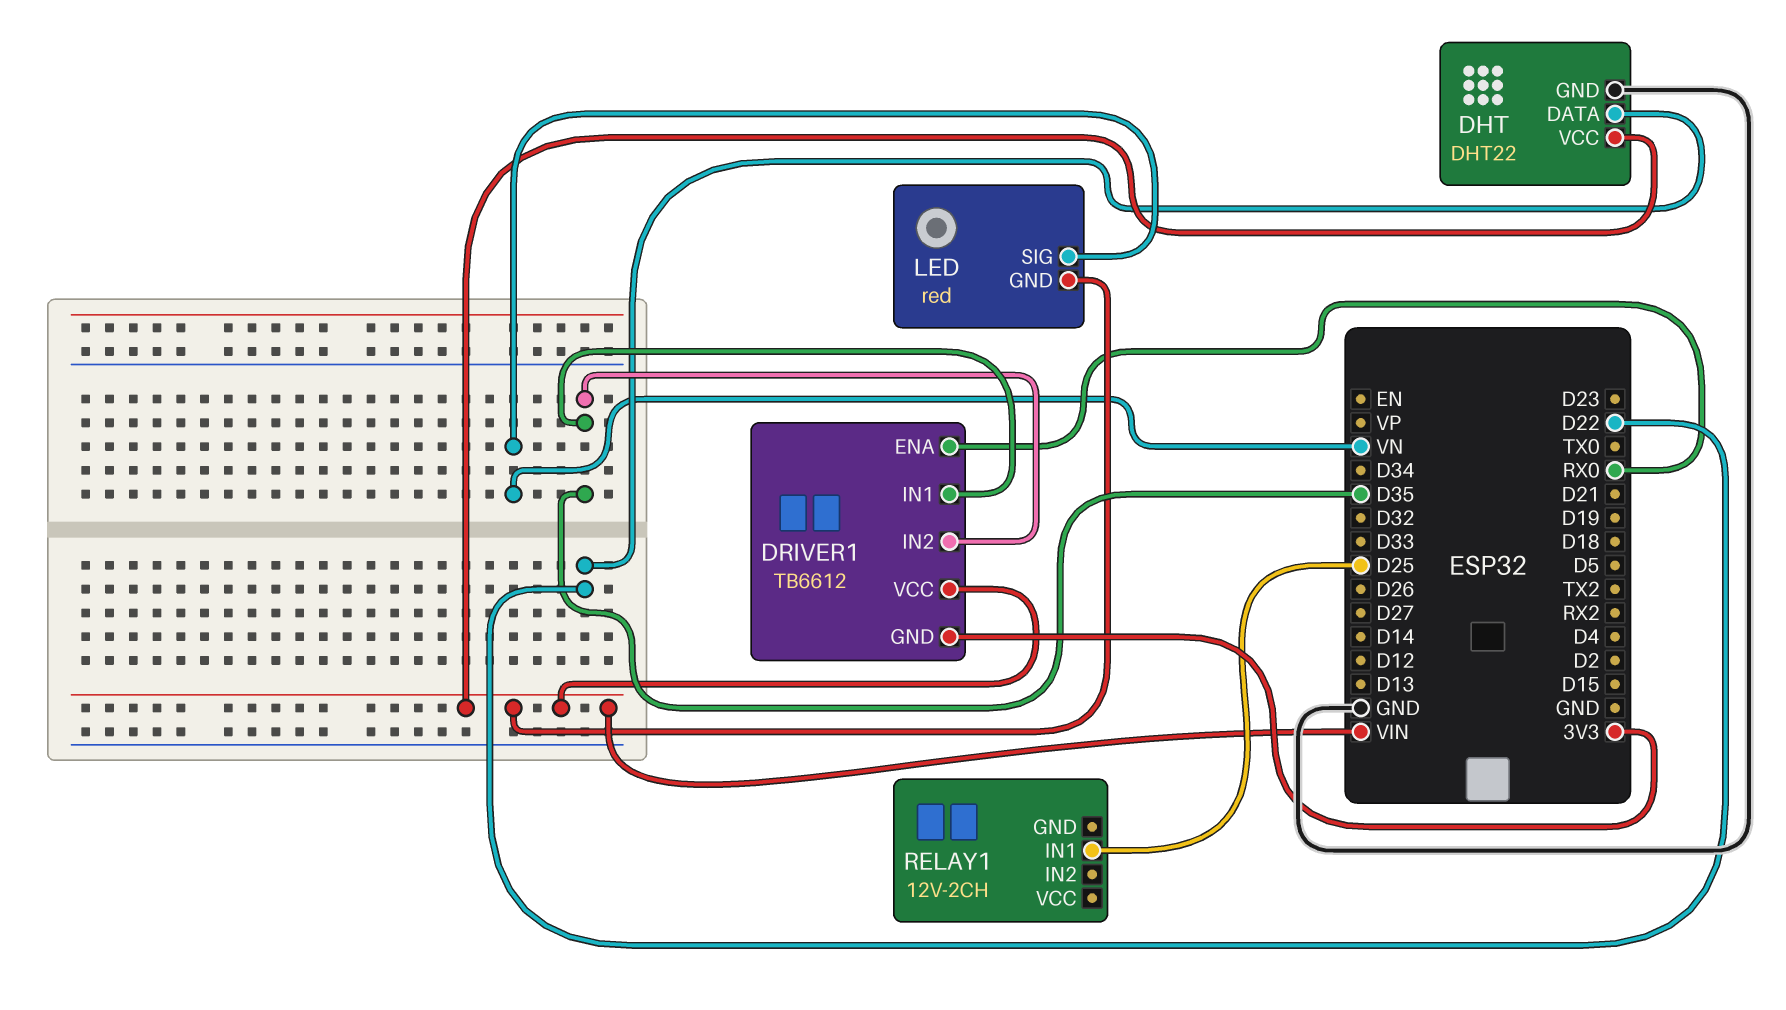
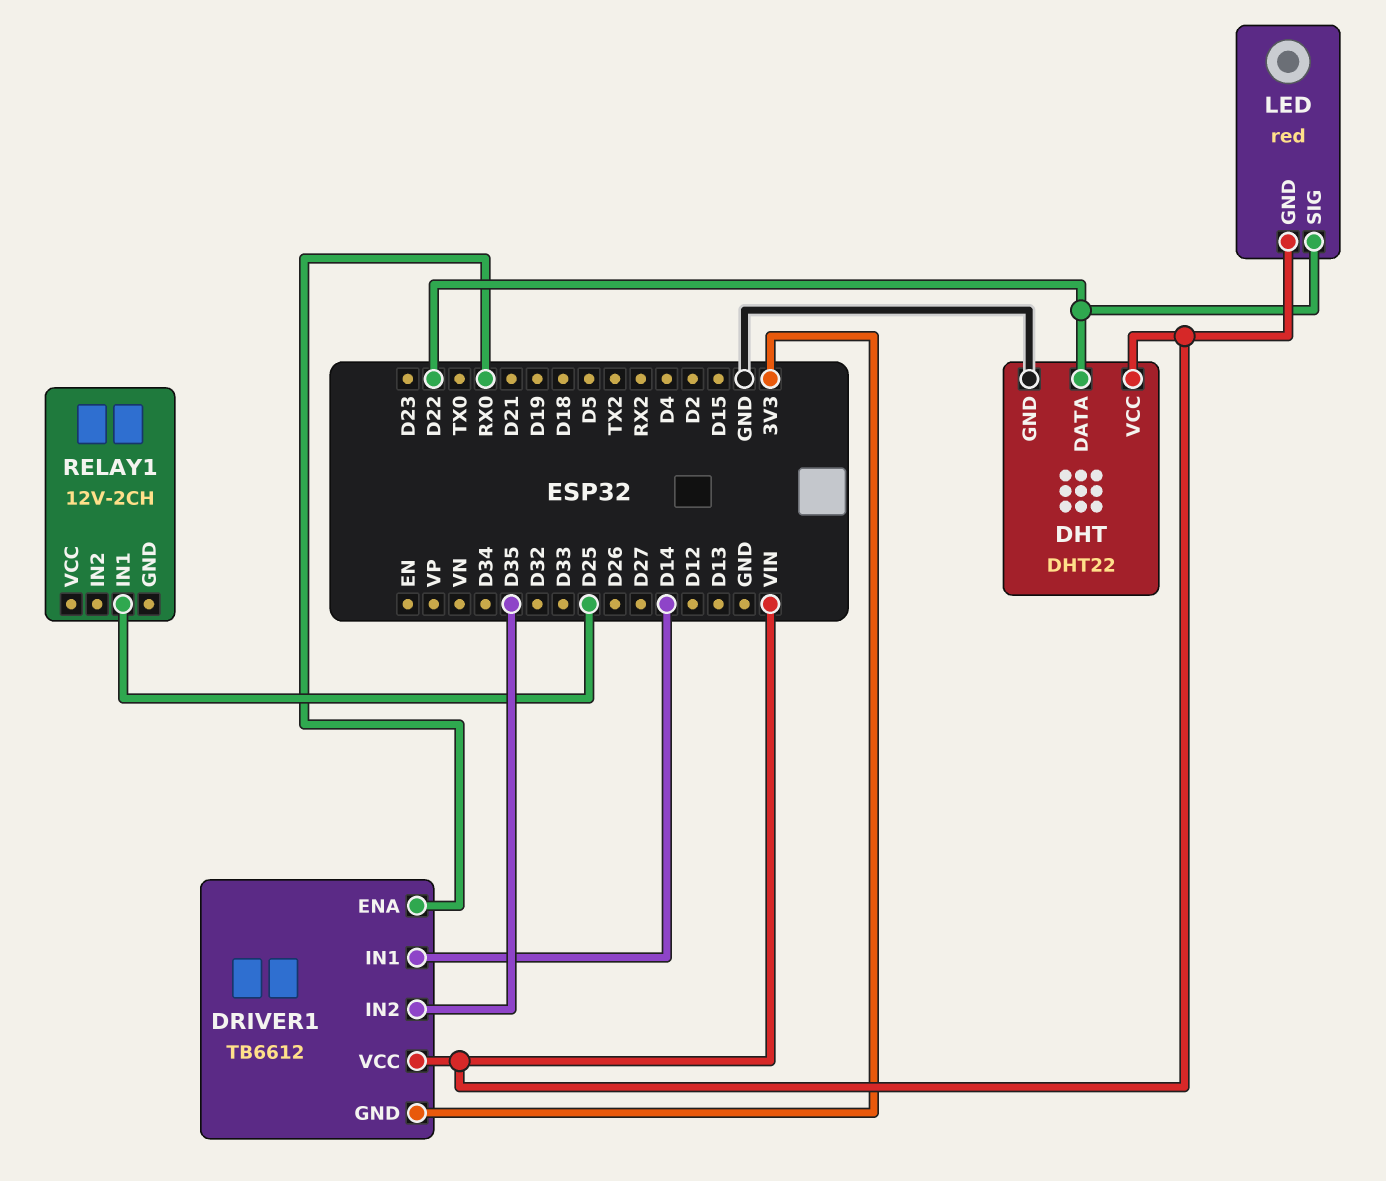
DRIVER1 pin IN1: D35 -> D14
LED pin SIG: VN -> D22

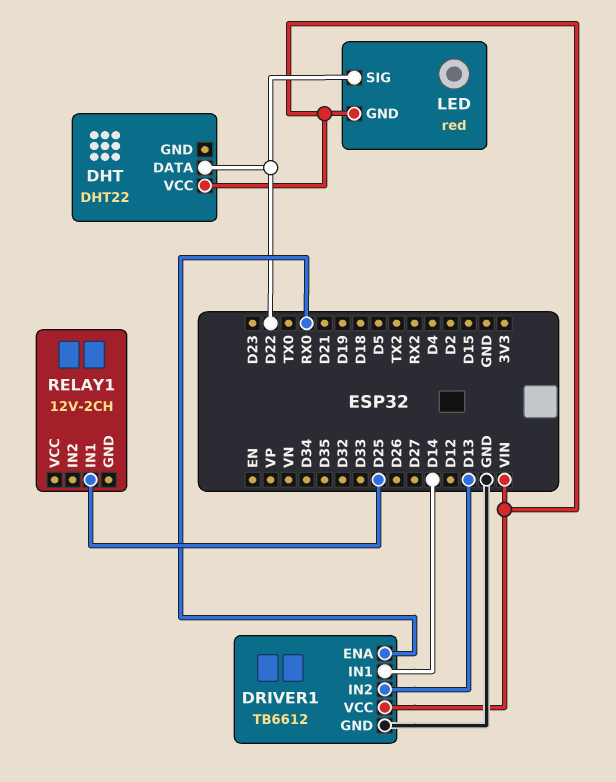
DHT pin GND: GND -> none
DRIVER1 pin GND: 3V3 -> GND
DRIVER1 pin IN2: D35 -> D13

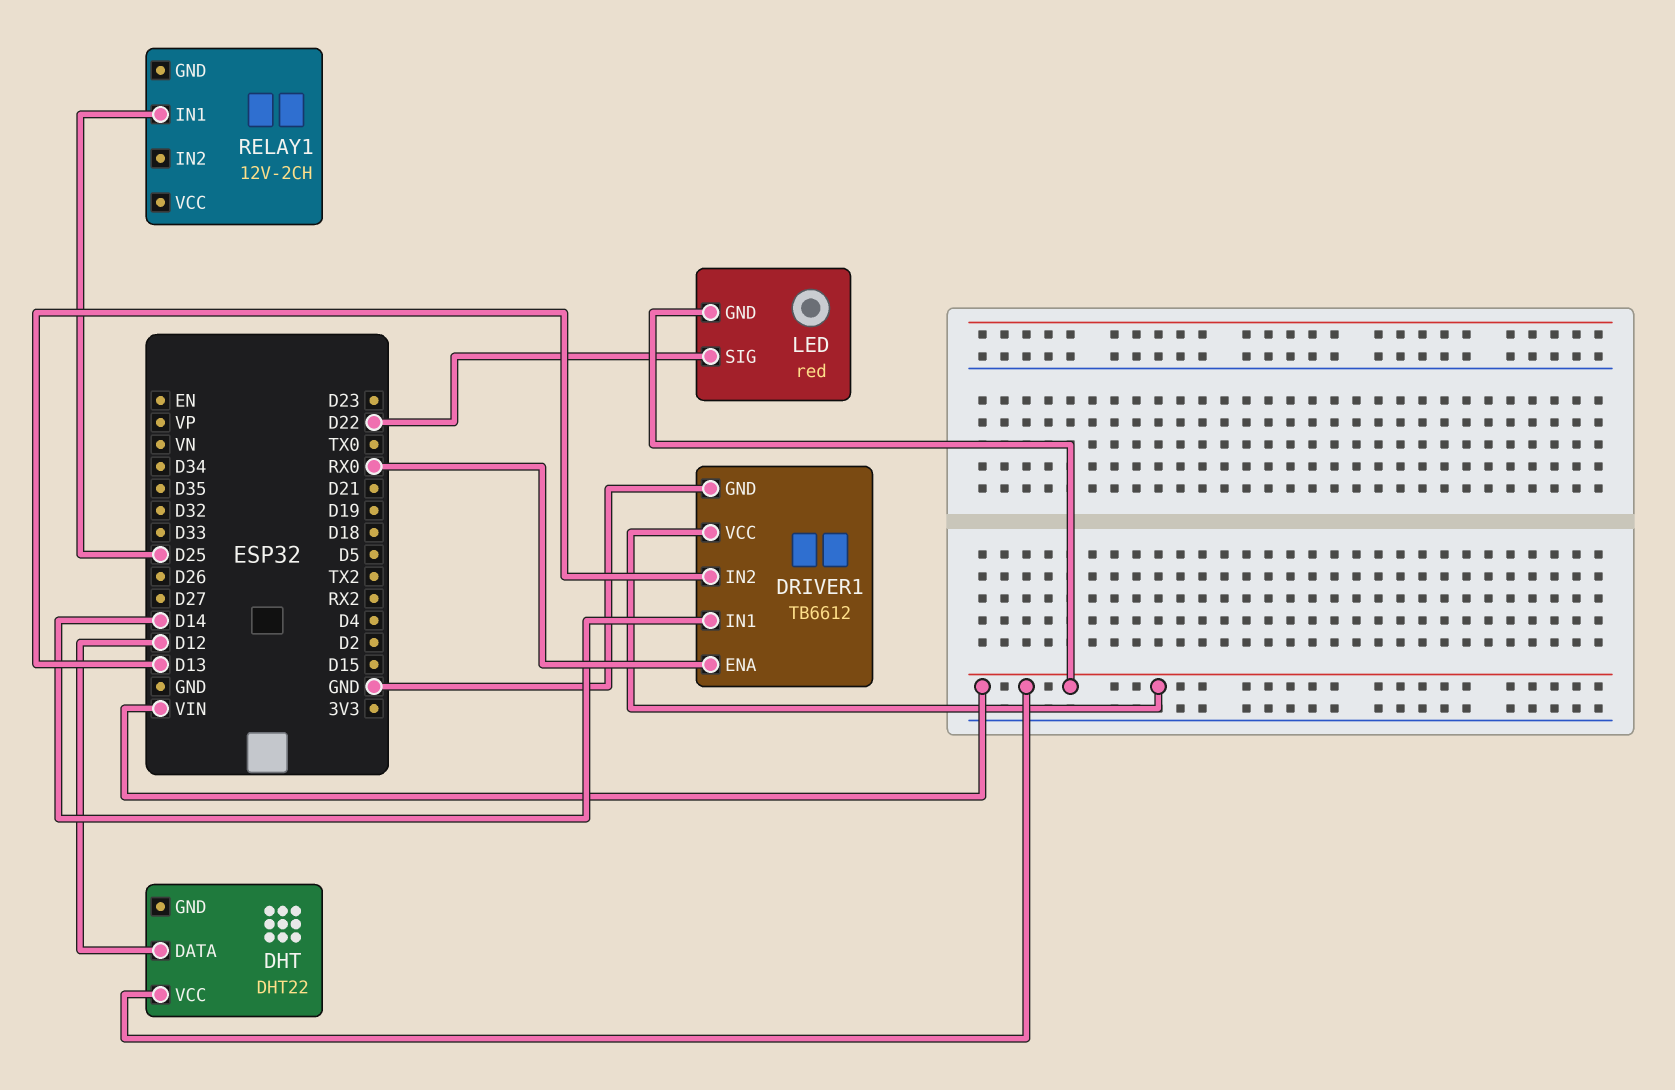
DHT pin DATA: D22 -> D12

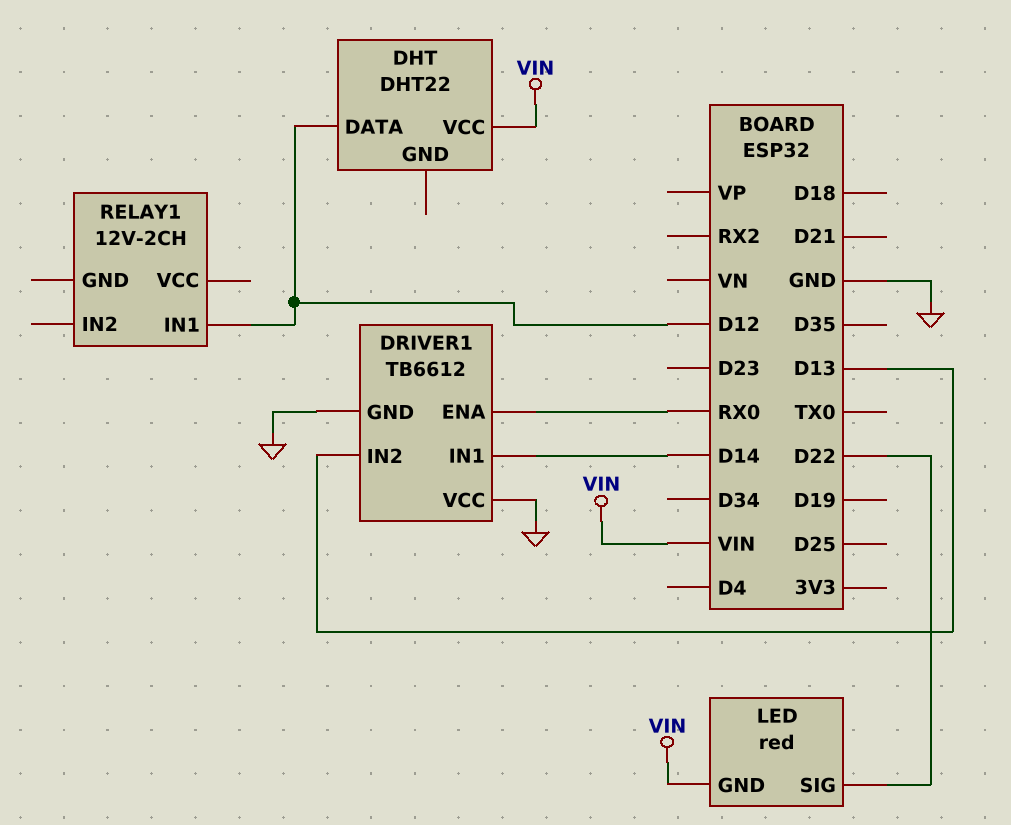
DRIVER1 pin VCC: VIN -> GND
RELAY1 pin IN1: D25 -> D12

